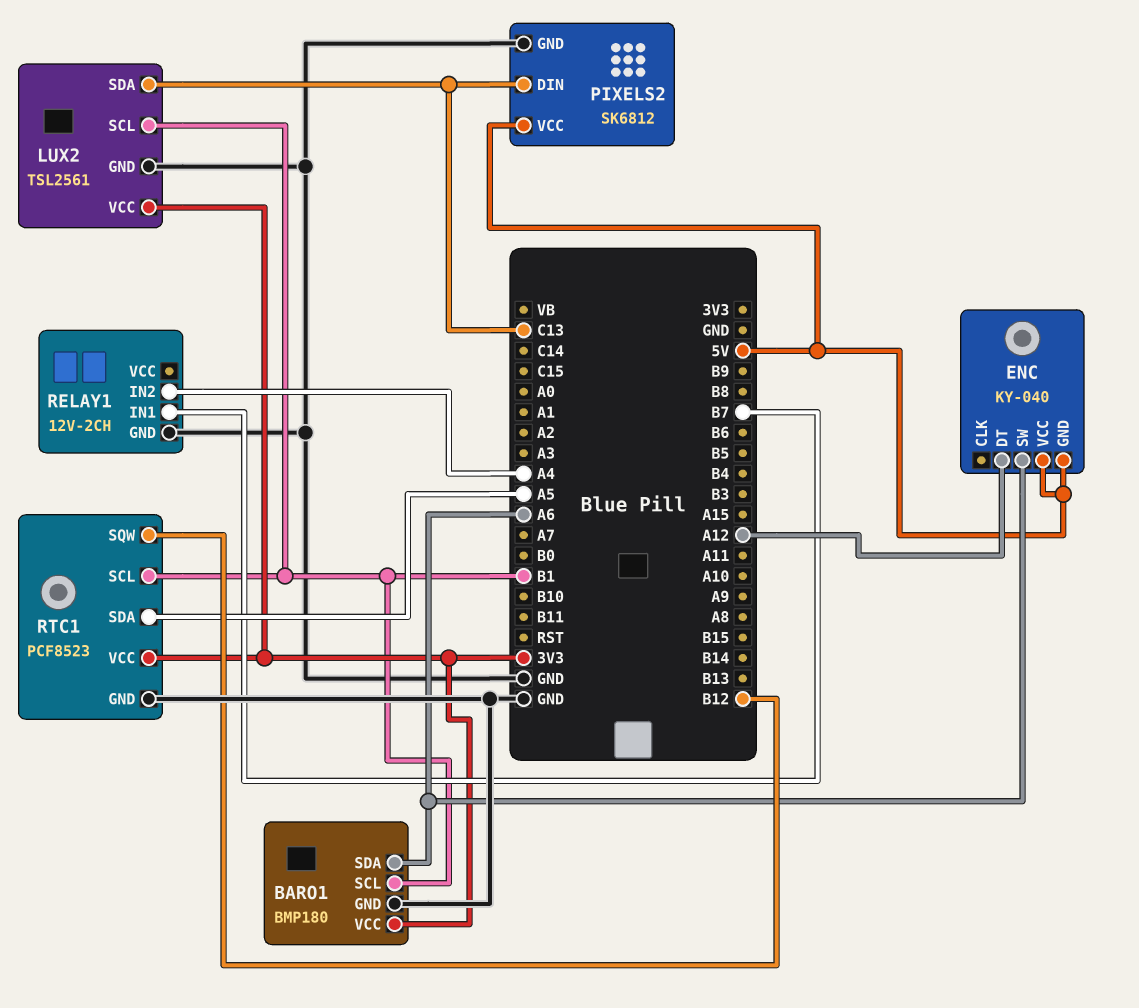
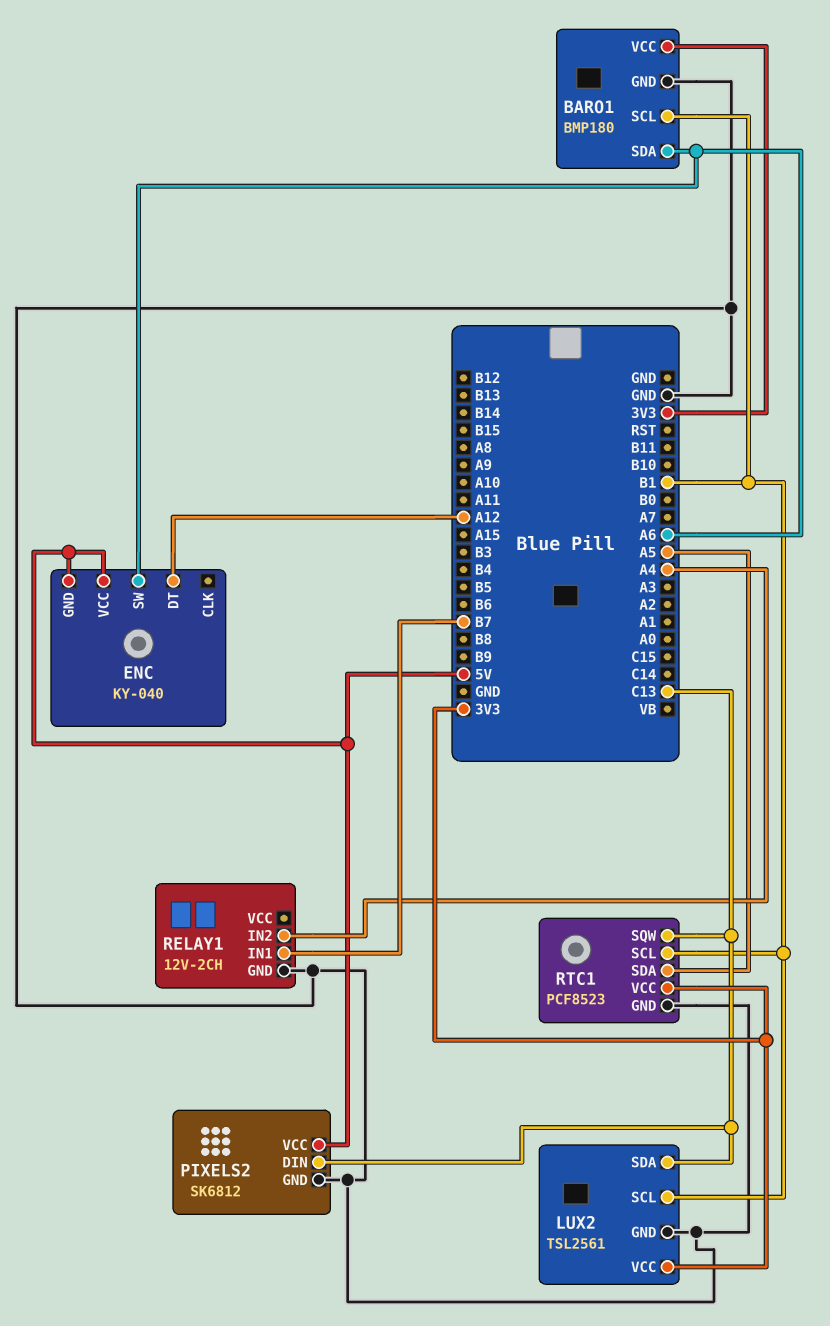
RTC1 pin SQW: B12 -> C13

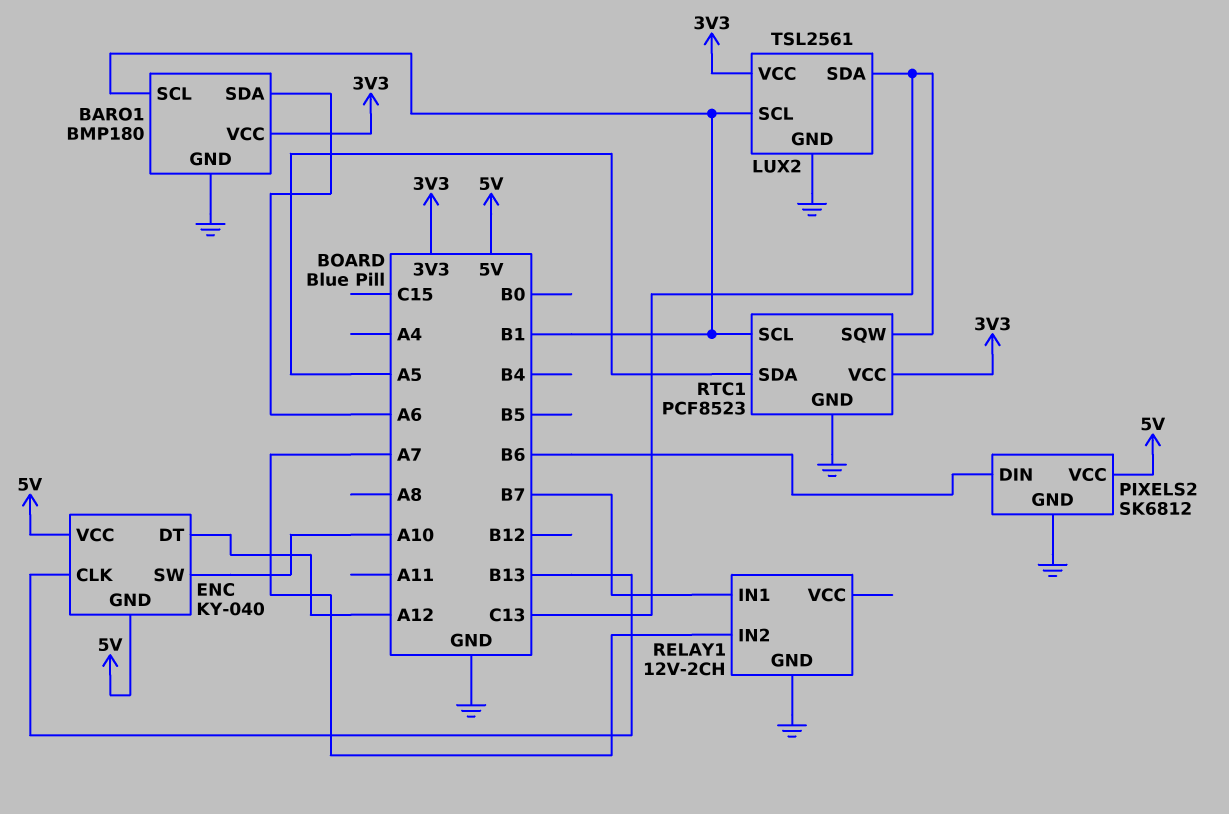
ENC pin CLK: none -> B13
ENC pin SW: A6 -> A10
PIXELS2 pin DIN: C13 -> B6
RELAY1 pin IN2: A4 -> A7

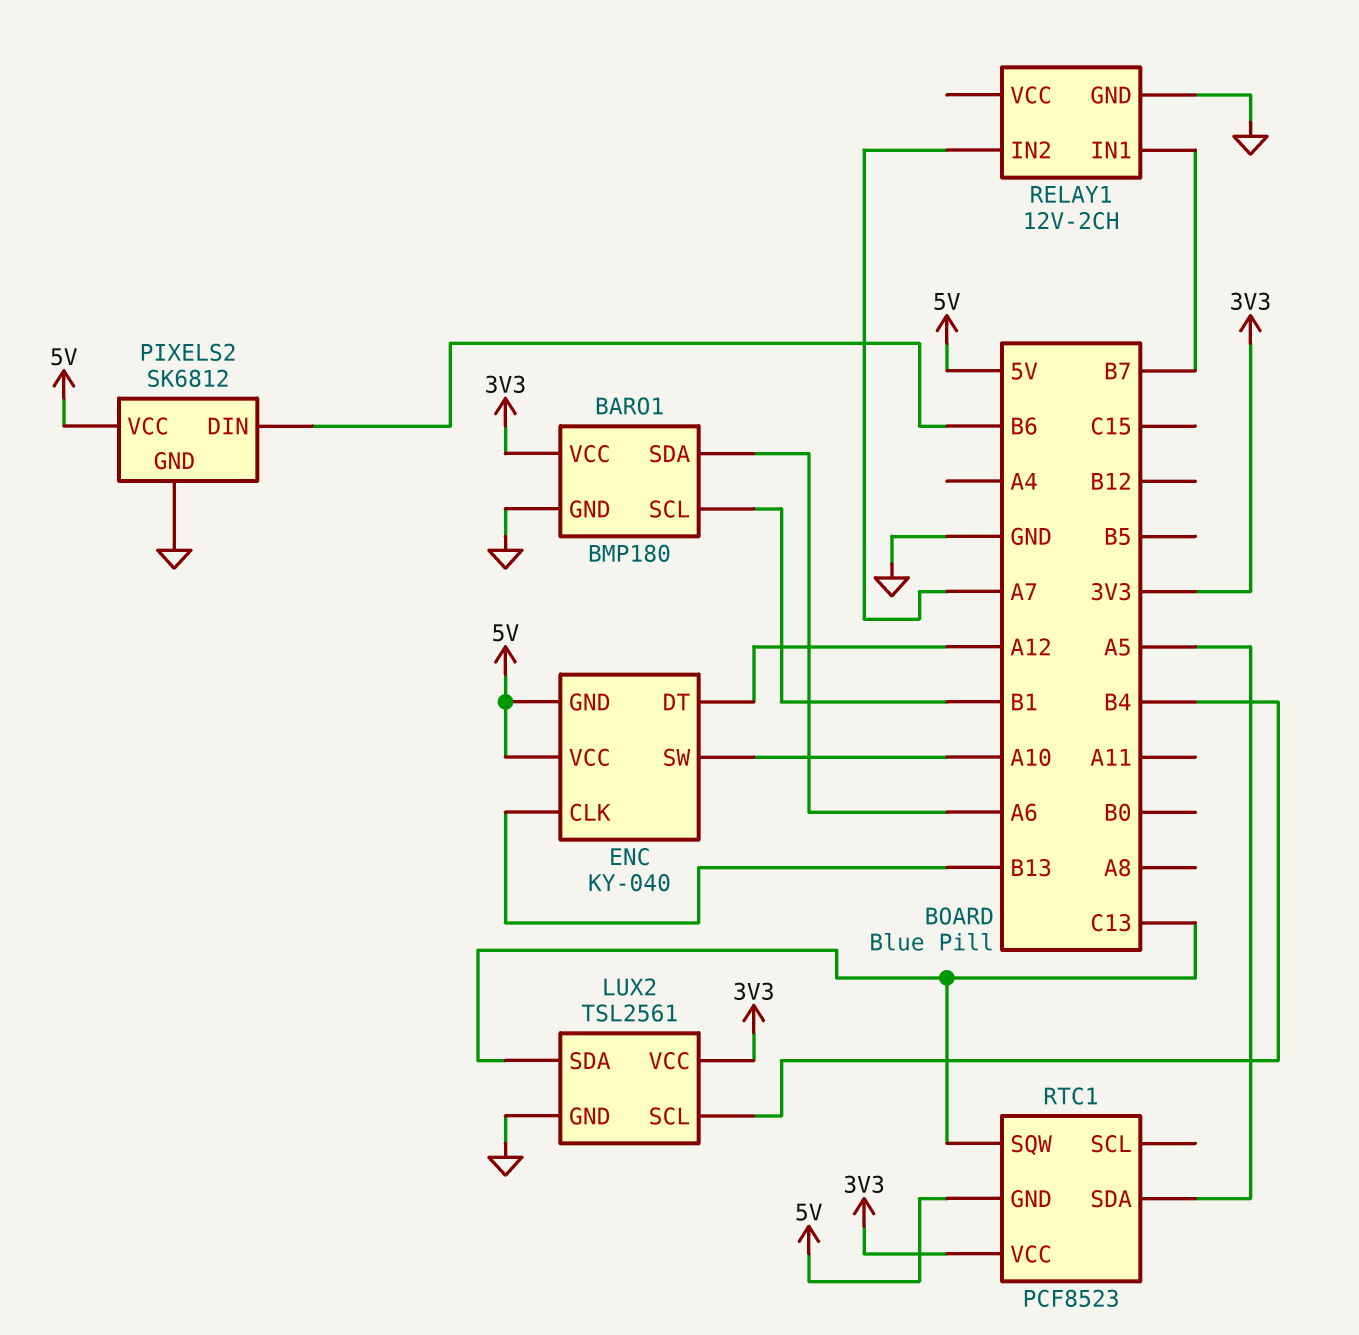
LUX2 pin SCL: B1 -> B4
RTC1 pin GND: GND -> 5V
RTC1 pin SCL: B1 -> none

